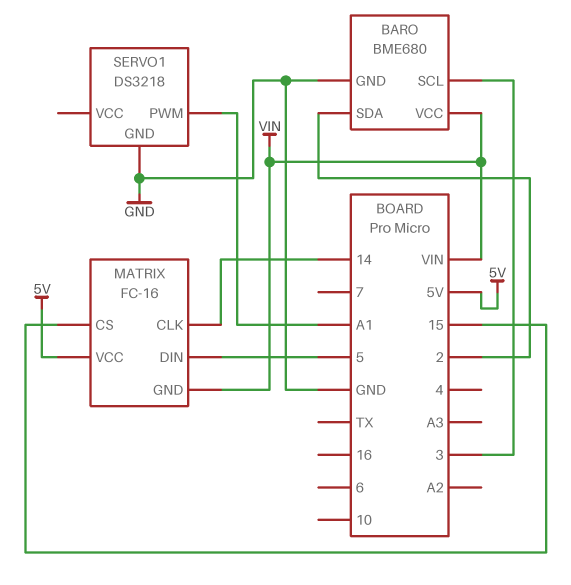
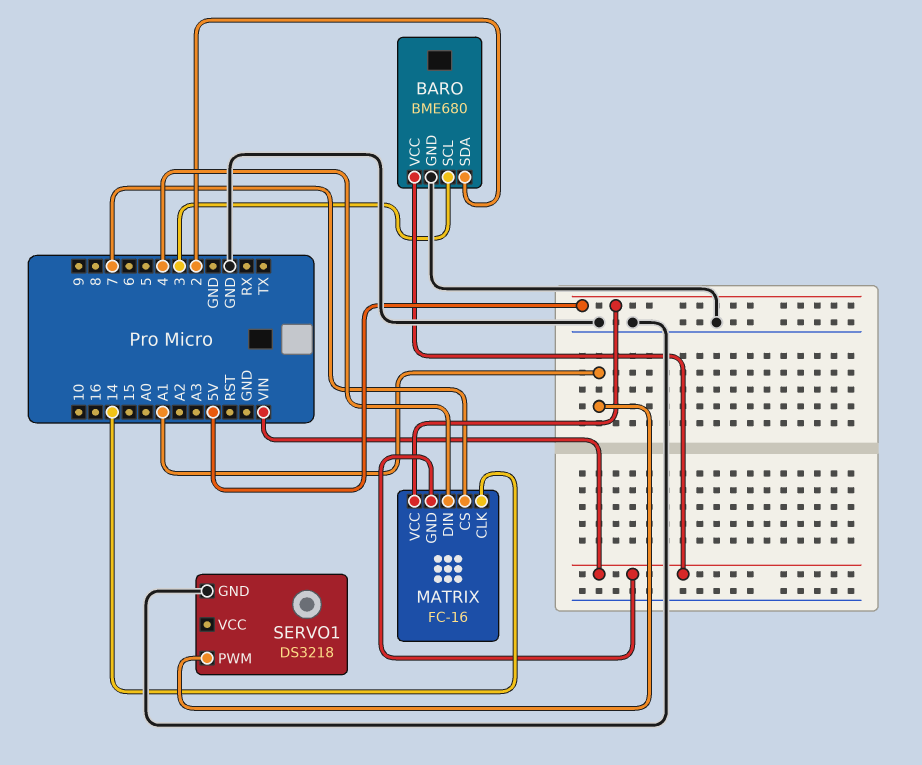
MATRIX pin CS: 15 -> 7
MATRIX pin DIN: 5 -> 4

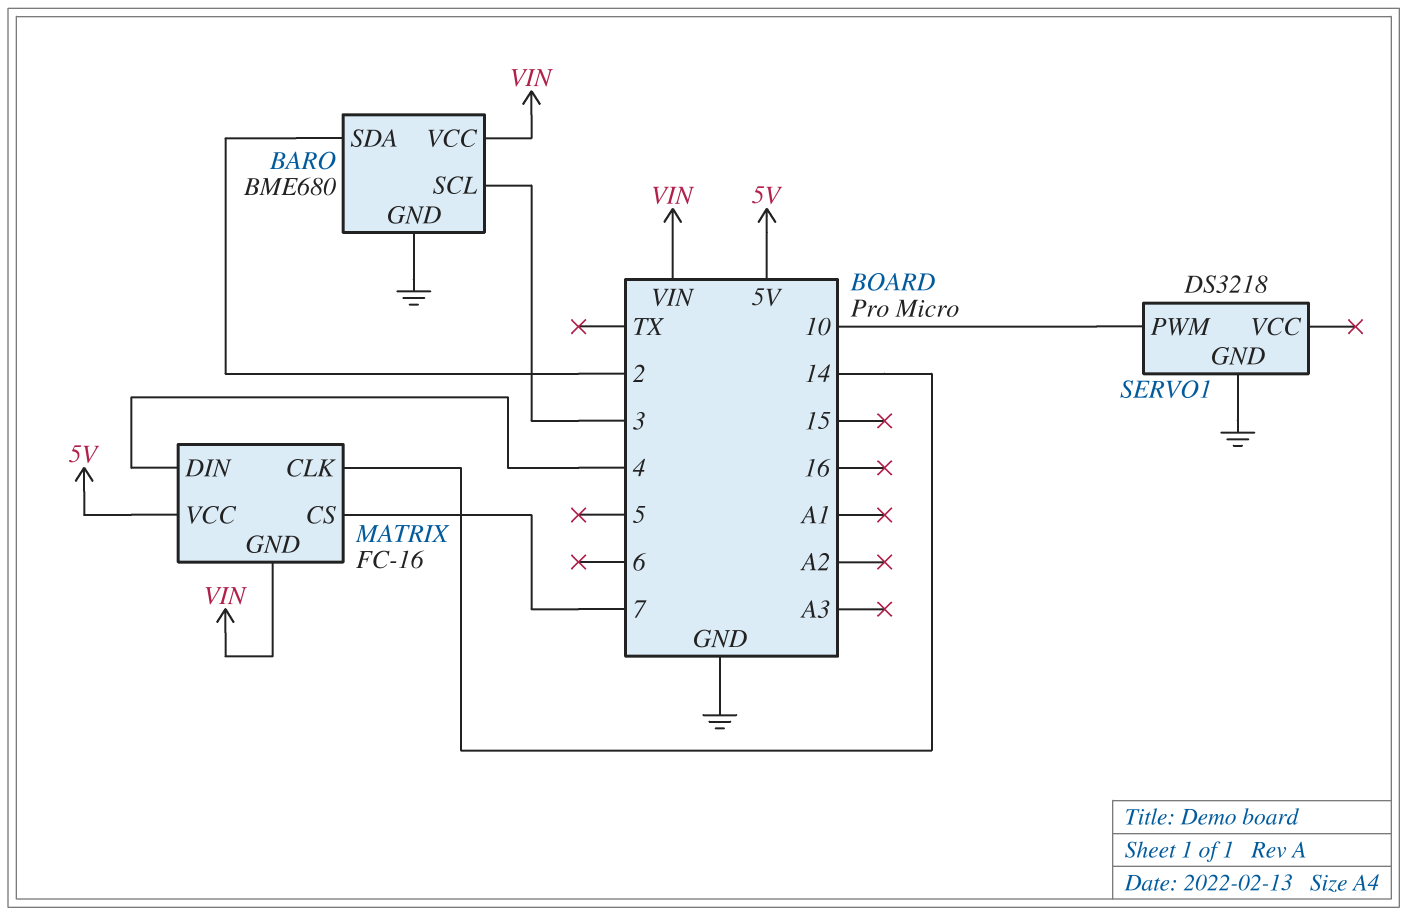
SERVO1 pin PWM: A1 -> 10

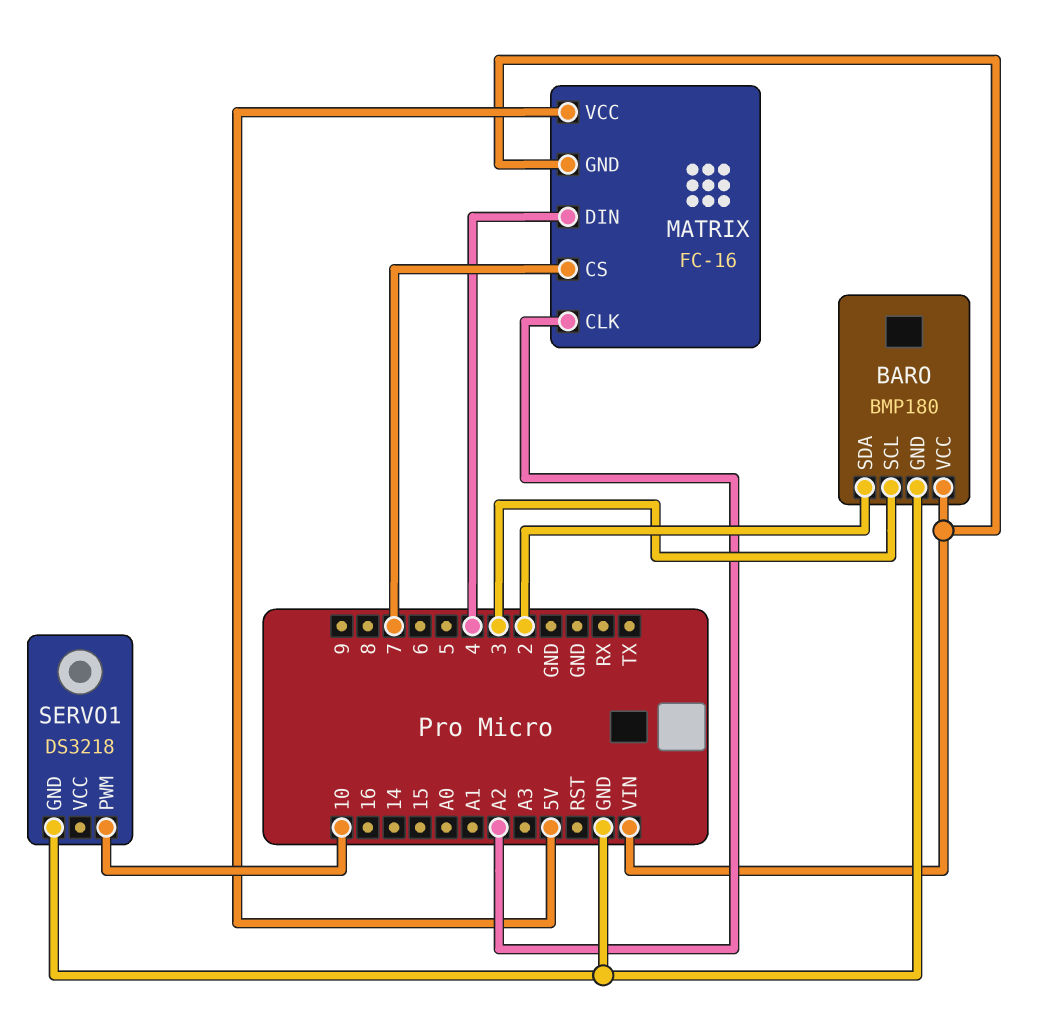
BARO: BME680 -> BMP180
MATRIX pin CLK: 14 -> A2

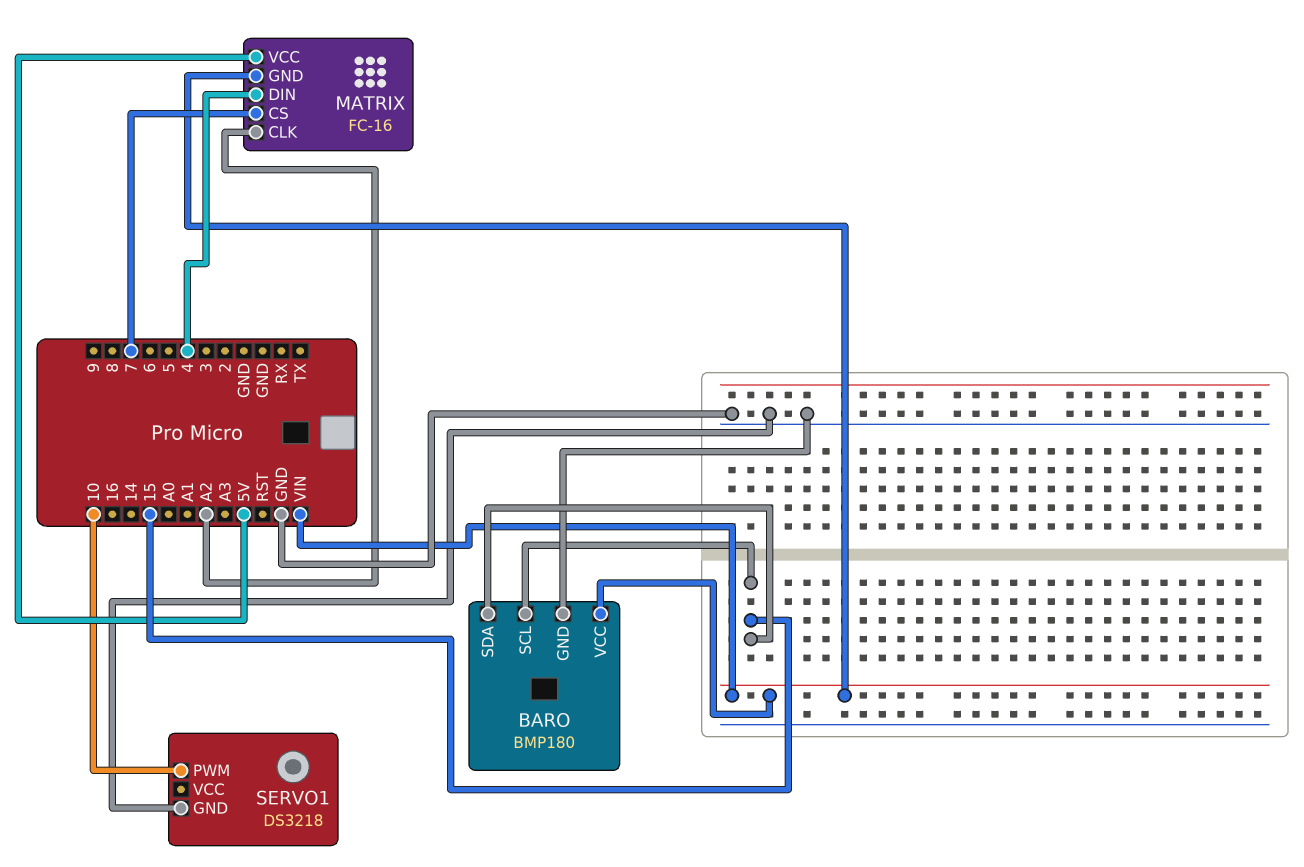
BARO pin SCL: 3 -> 15
BARO pin SDA: 2 -> 15

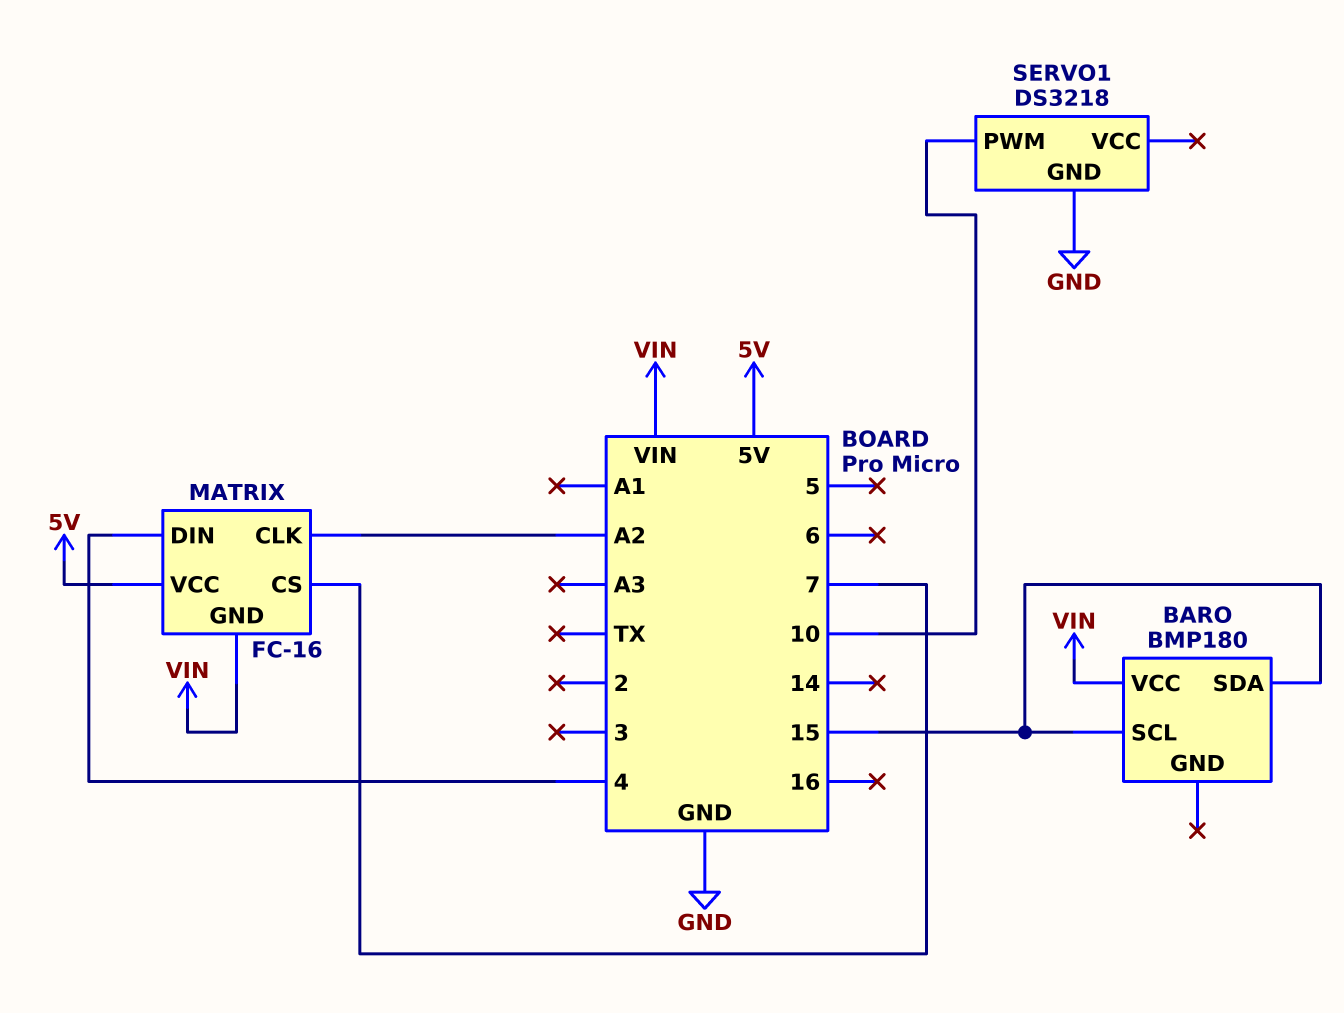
BARO pin GND: GND -> none

